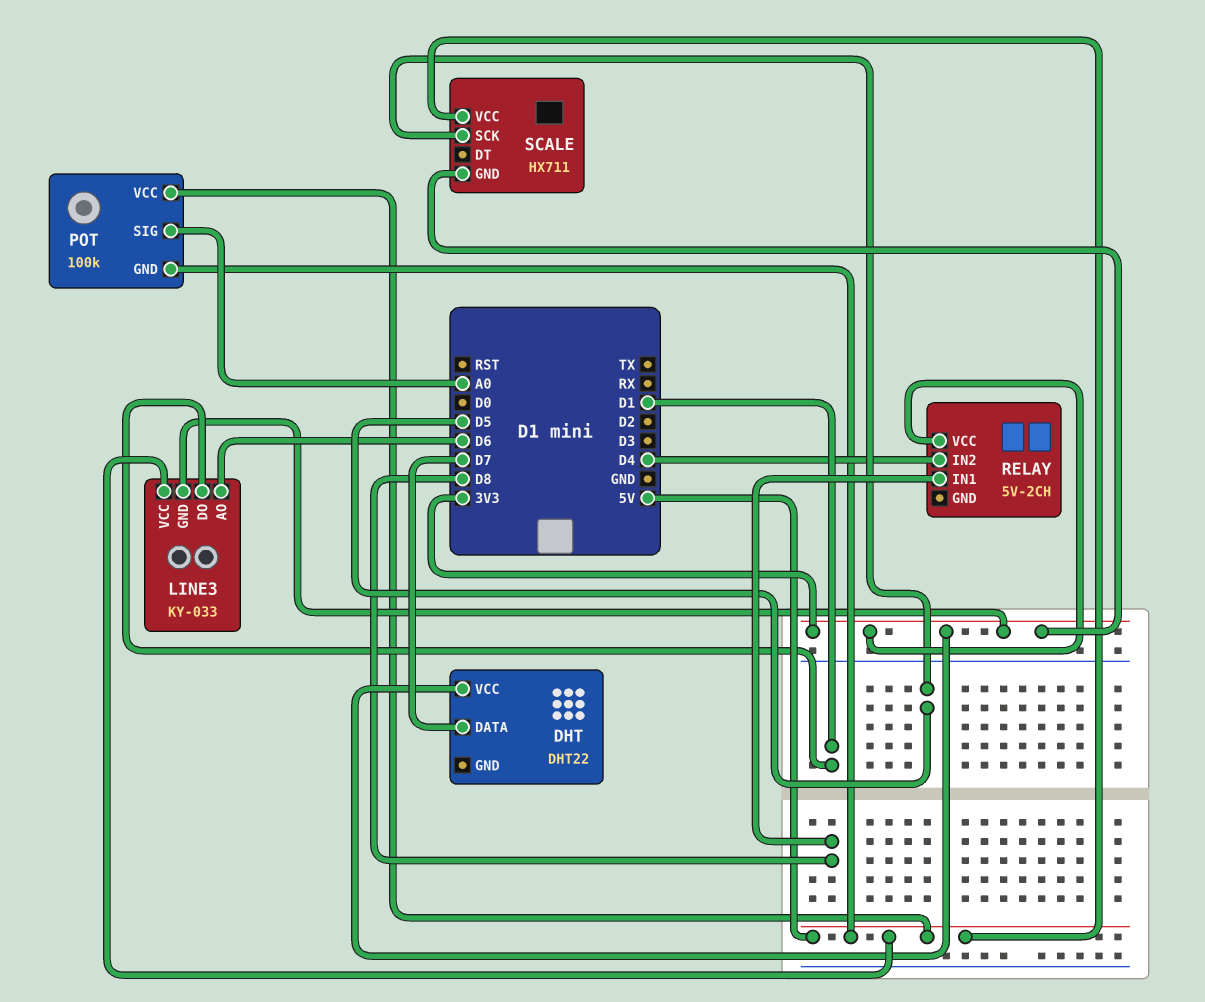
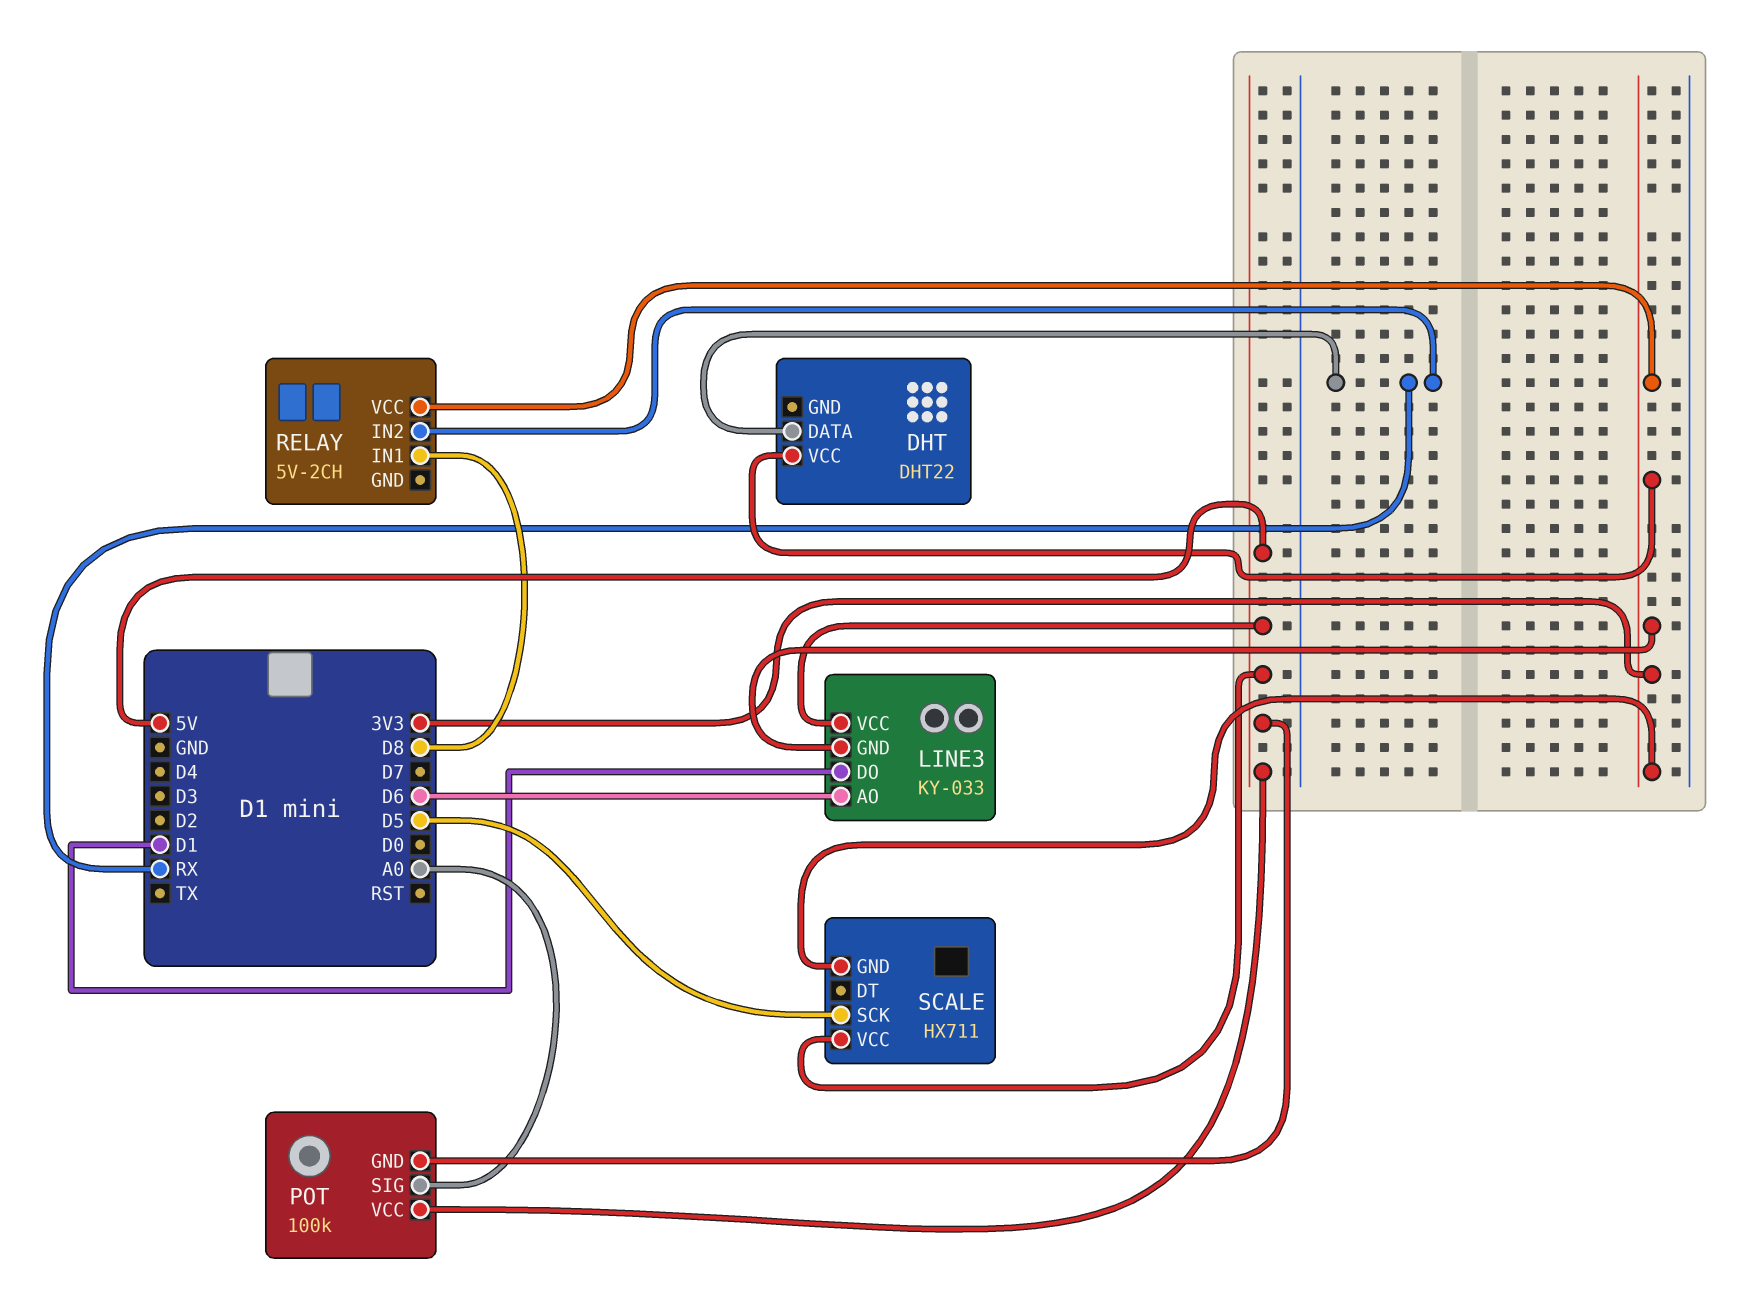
DHT pin DATA: D7 -> RX
RELAY pin IN2: D4 -> RX

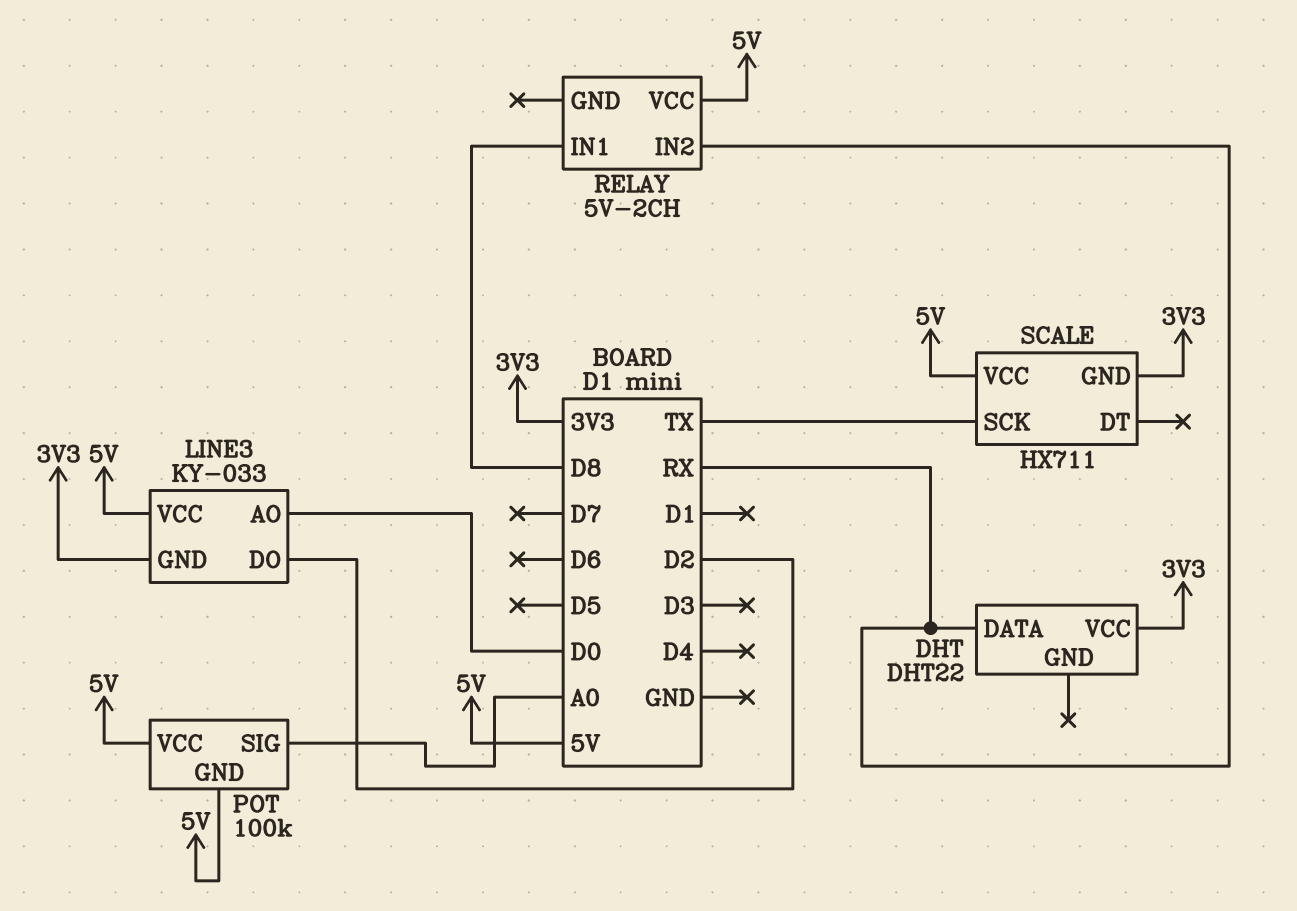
LINE3 pin AO: D6 -> D0
LINE3 pin DO: D1 -> D2
RELAY pin VCC: 3V3 -> 5V
SCALE pin SCK: D5 -> TX

